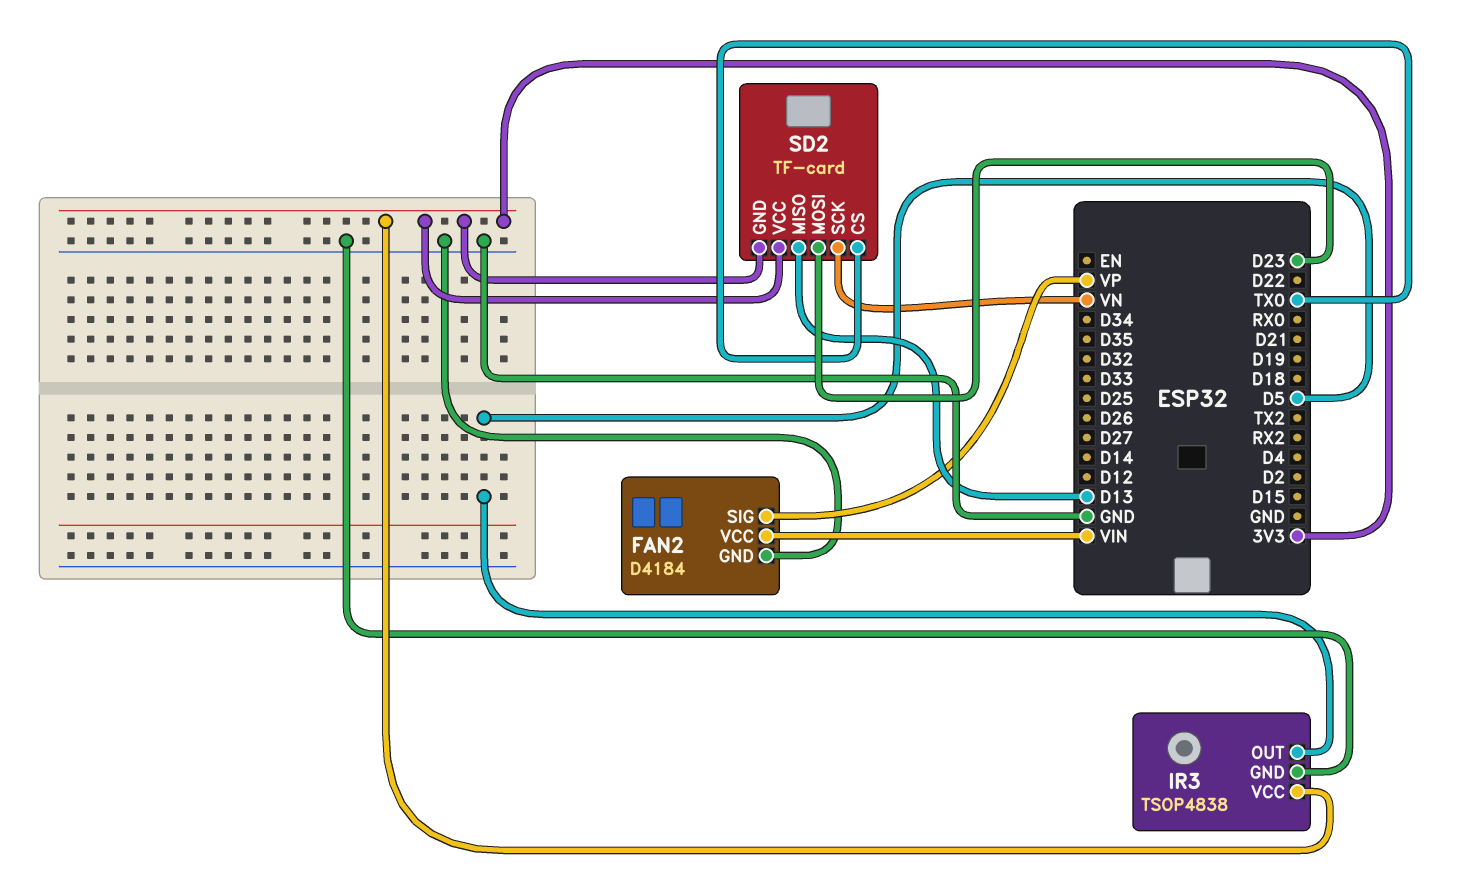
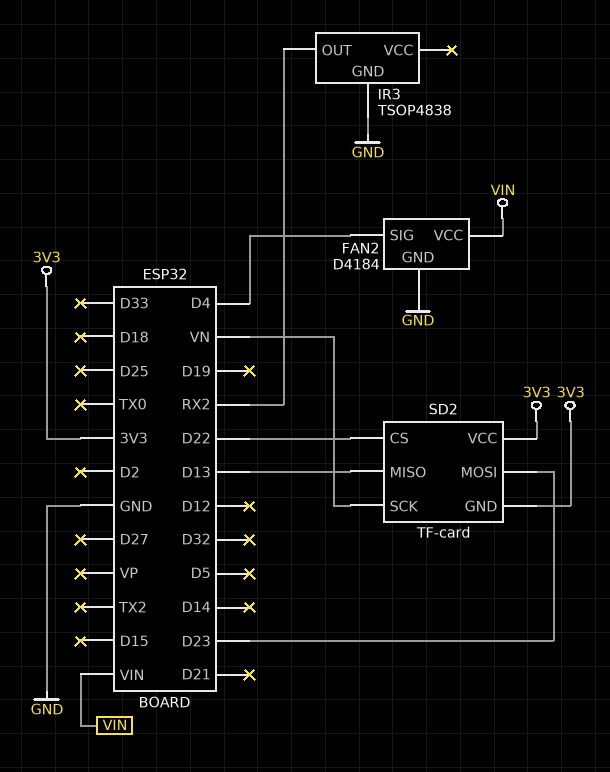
FAN2 pin SIG: VP -> D4
IR3 pin OUT: D5 -> RX2
IR3 pin VCC: 3V3 -> none
SD2 pin CS: TX0 -> D22

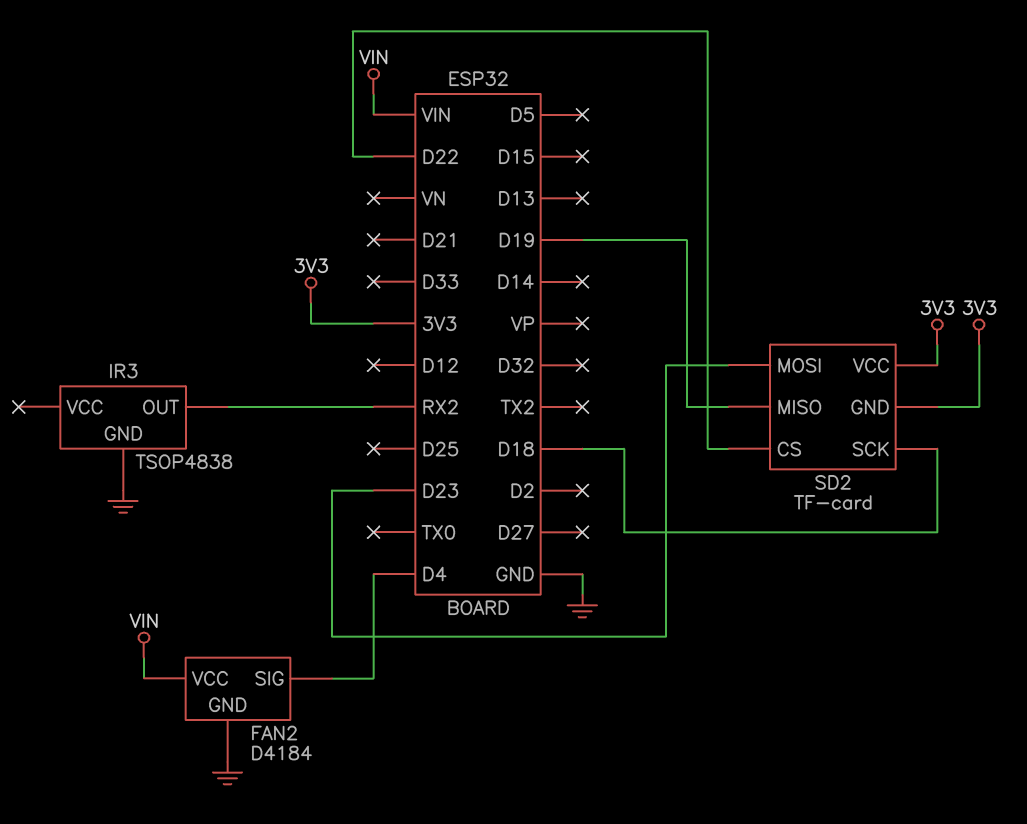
SD2 pin MISO: D13 -> D19
SD2 pin SCK: VN -> D18

